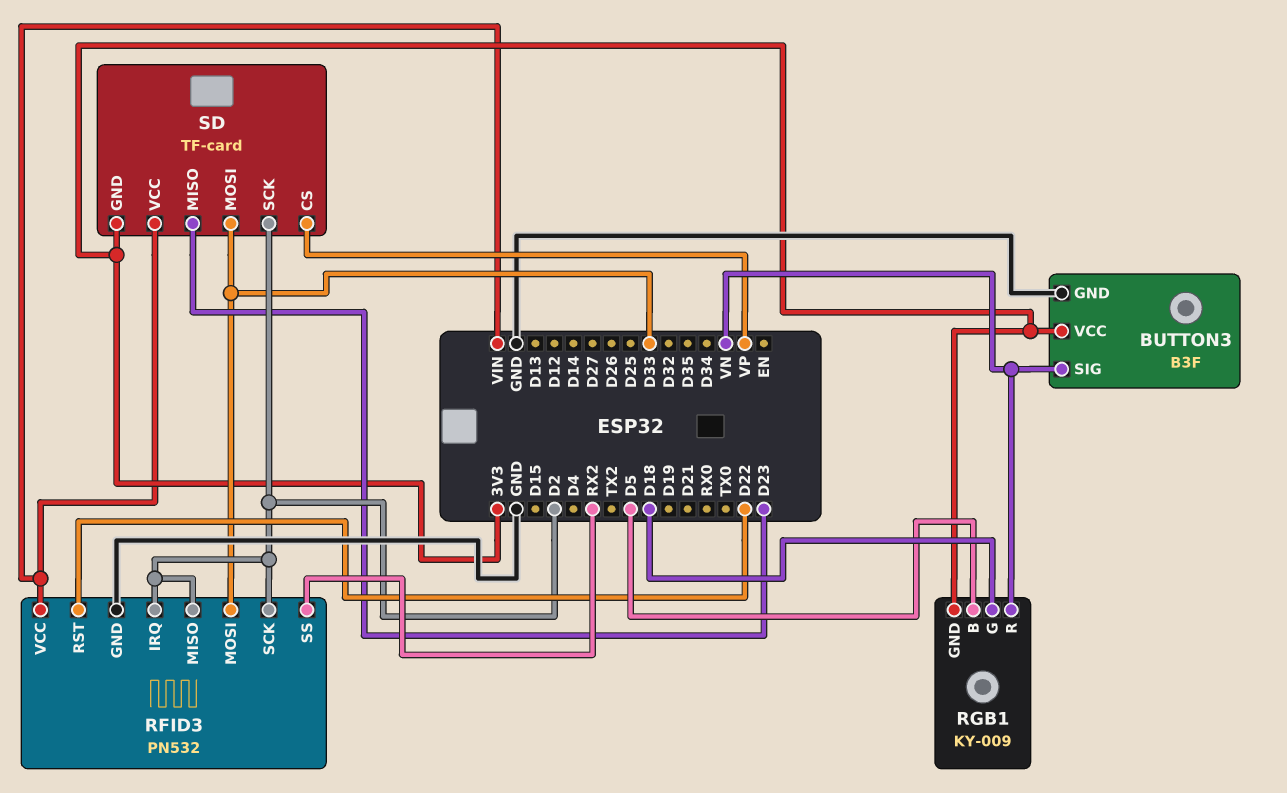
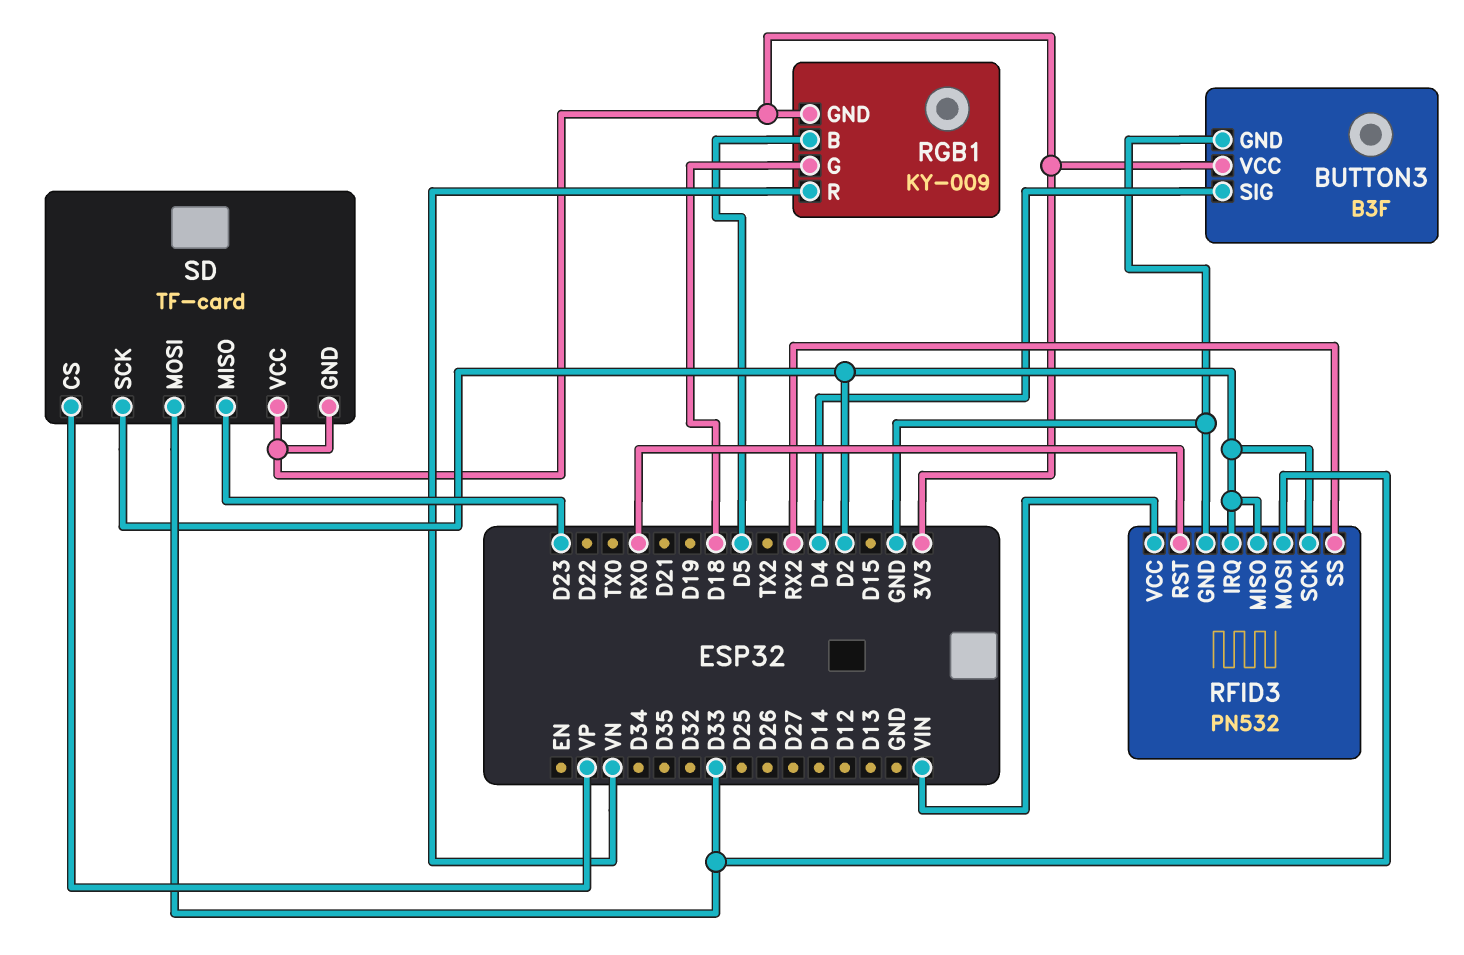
BUTTON3 pin SIG: VN -> D4
RFID3 pin RST: D22 -> RX0
SD pin VCC: VIN -> 3V3

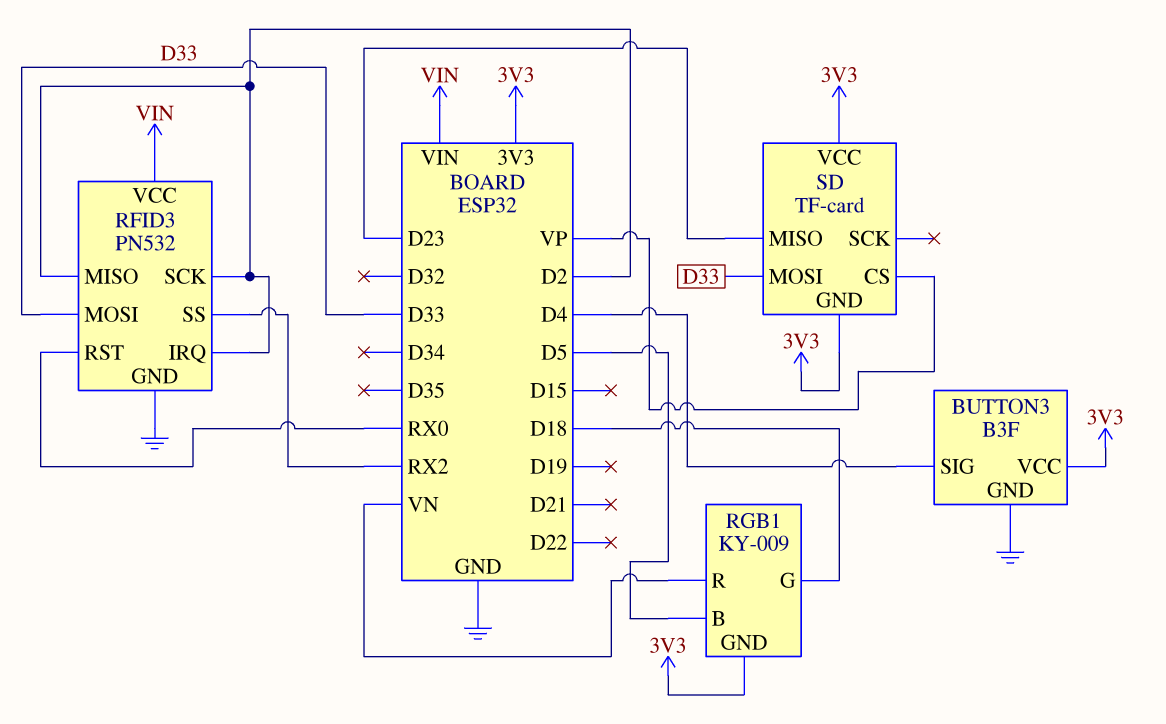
SD pin SCK: D2 -> none

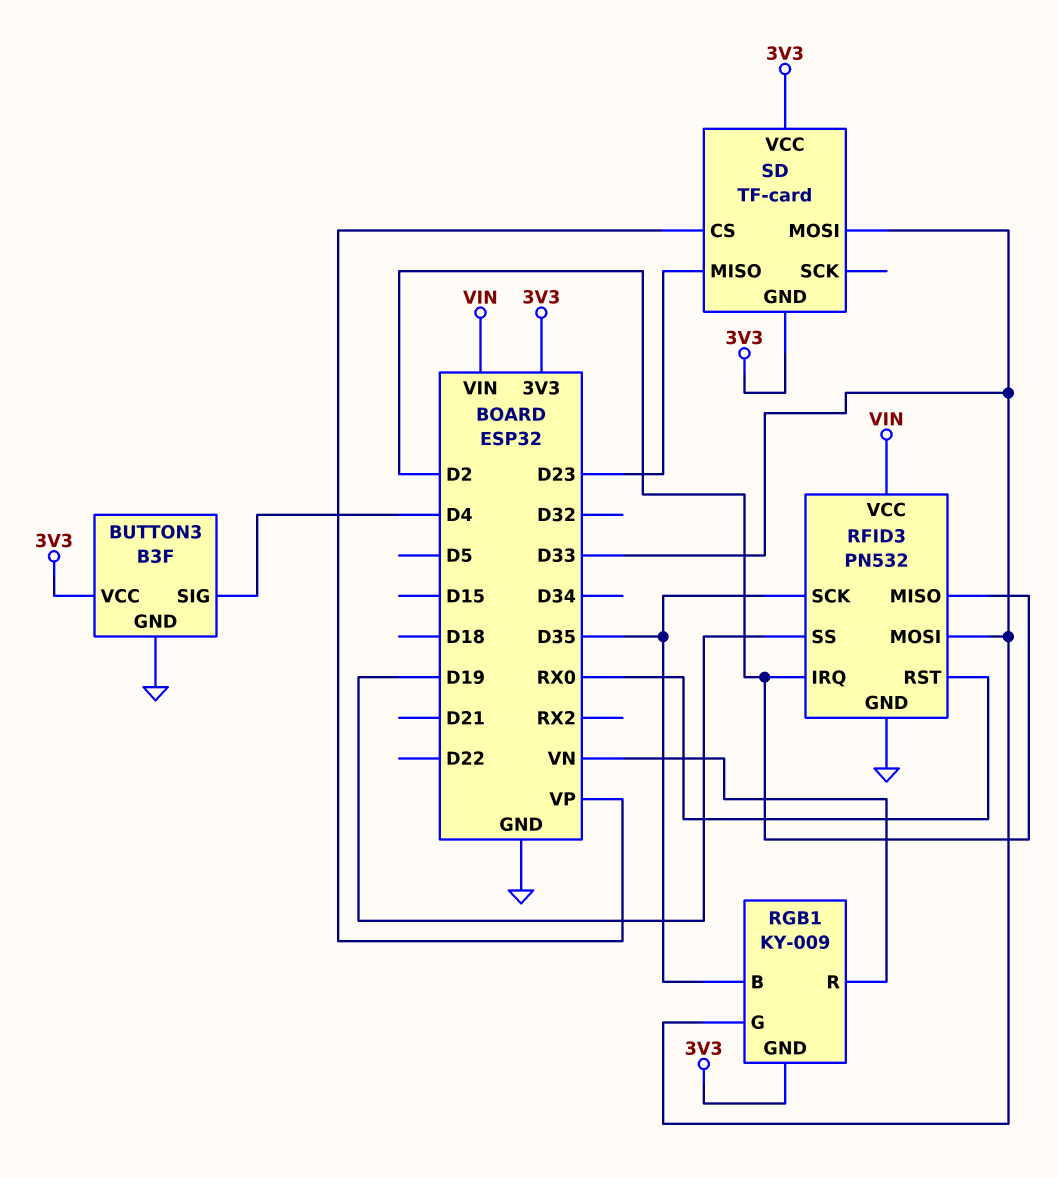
RFID3 pin SCK: D2 -> D35
RFID3 pin SS: RX2 -> D19
RGB1 pin B: D5 -> D35
RGB1 pin G: D18 -> D33

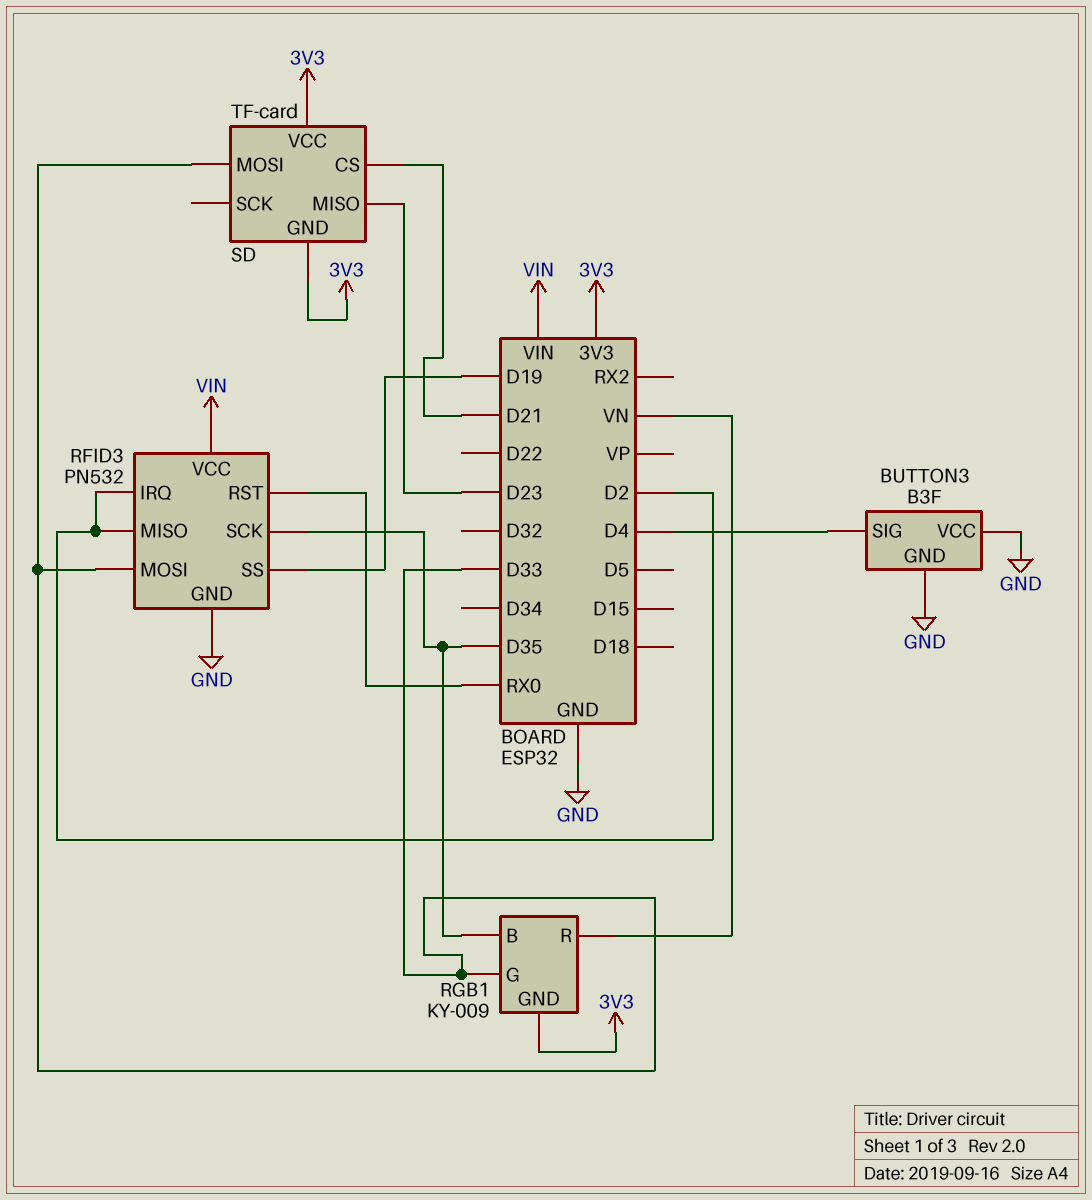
BUTTON3 pin VCC: 3V3 -> GND
SD pin CS: VP -> D21

